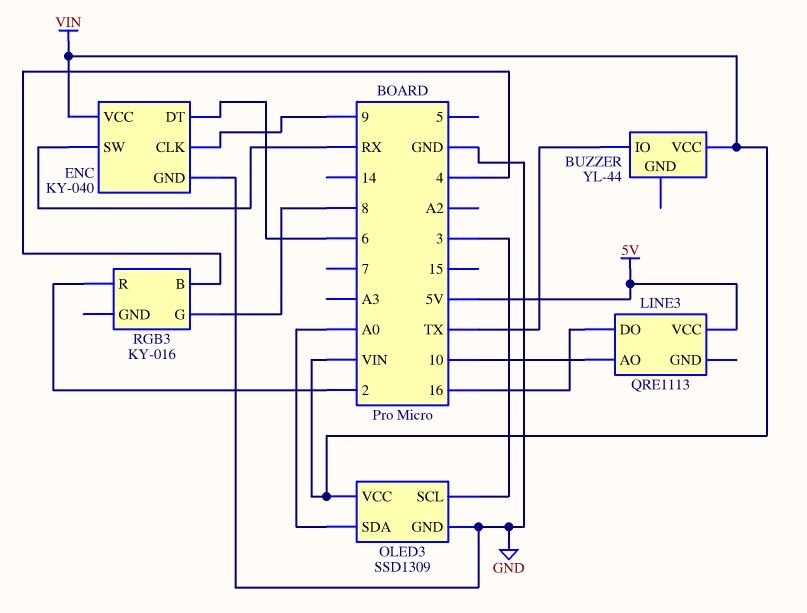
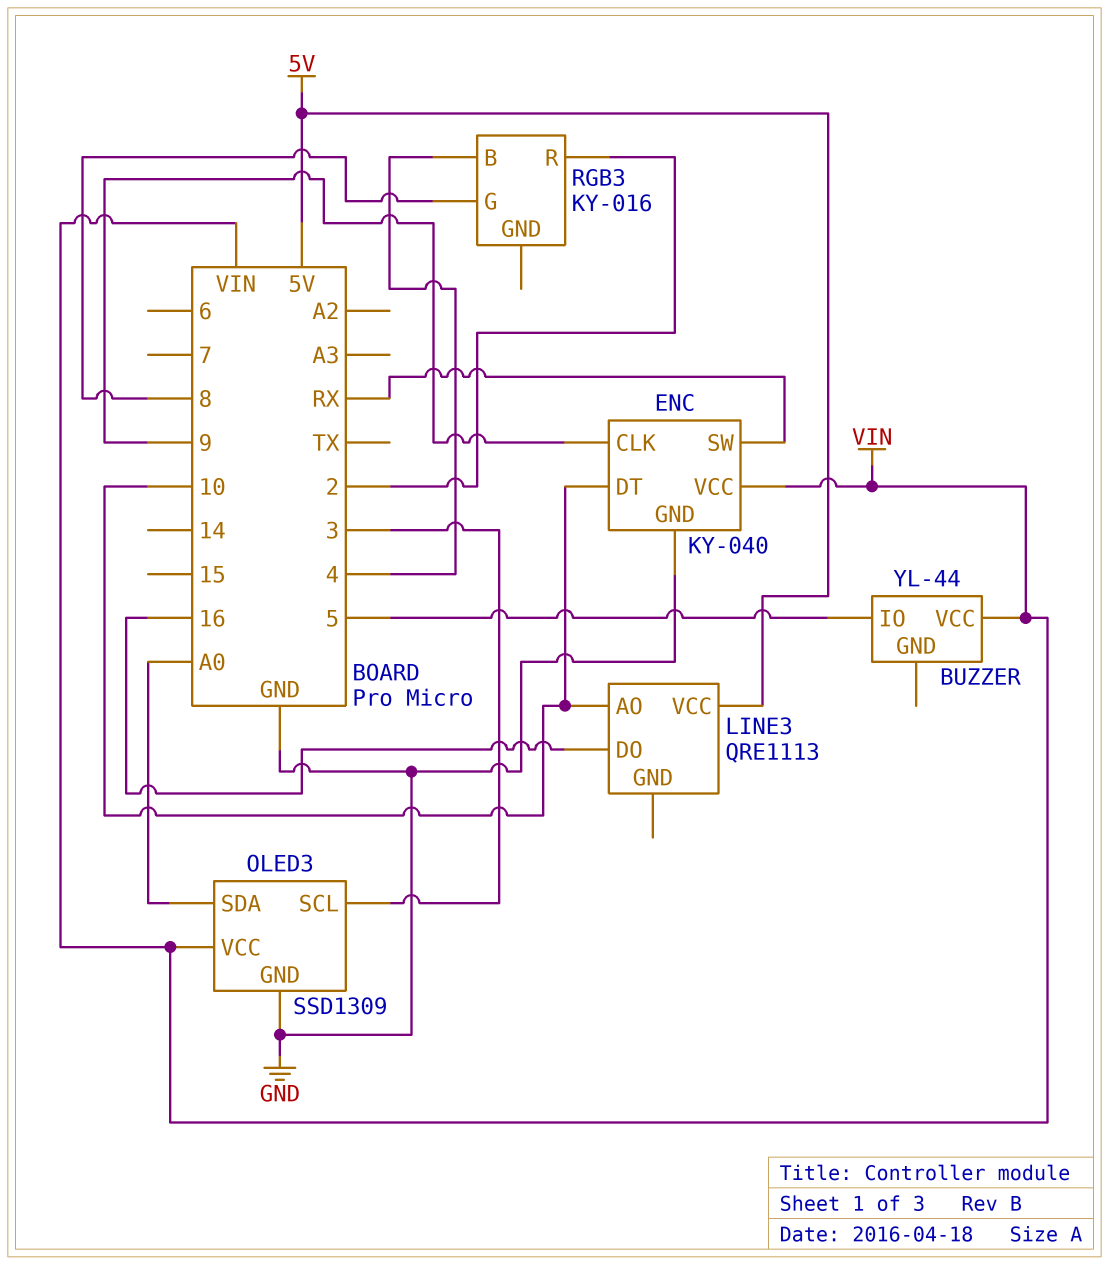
BUZZER pin IO: TX -> 5
ENC pin DT: 6 -> 10

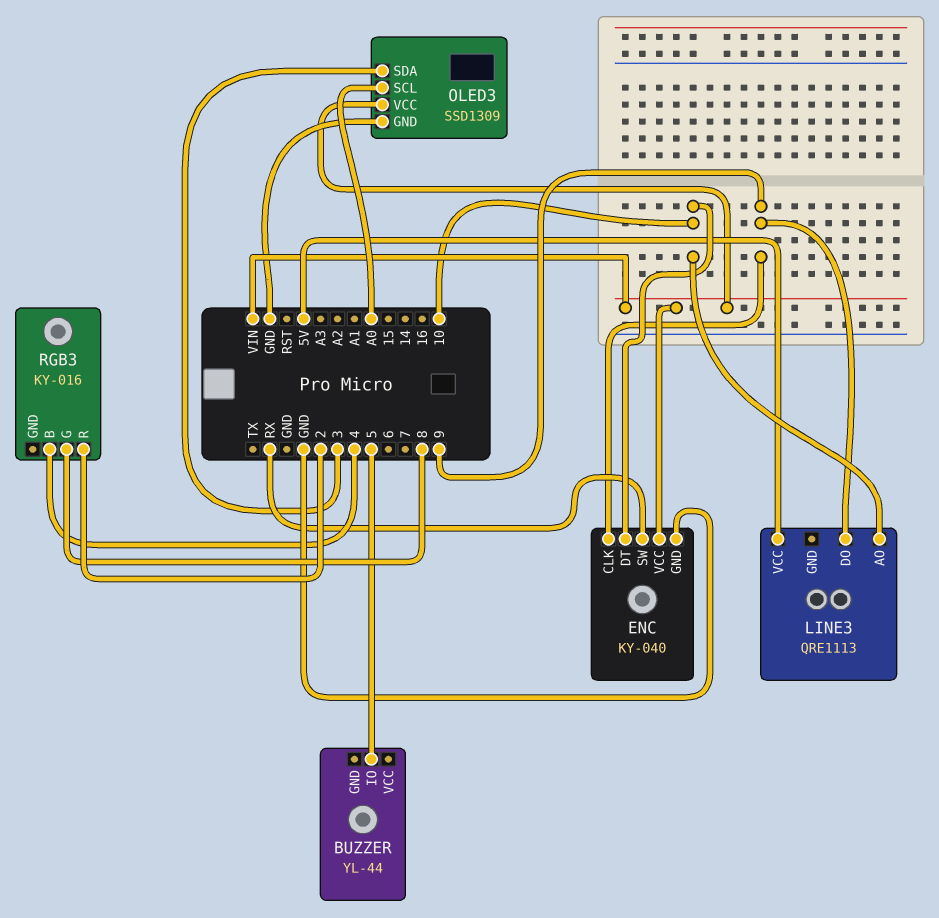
BUZZER pin VCC: VIN -> none
LINE3 pin DO: 16 -> 9
OLED3 pin SCL: 3 -> A0
OLED3 pin SDA: A0 -> 3

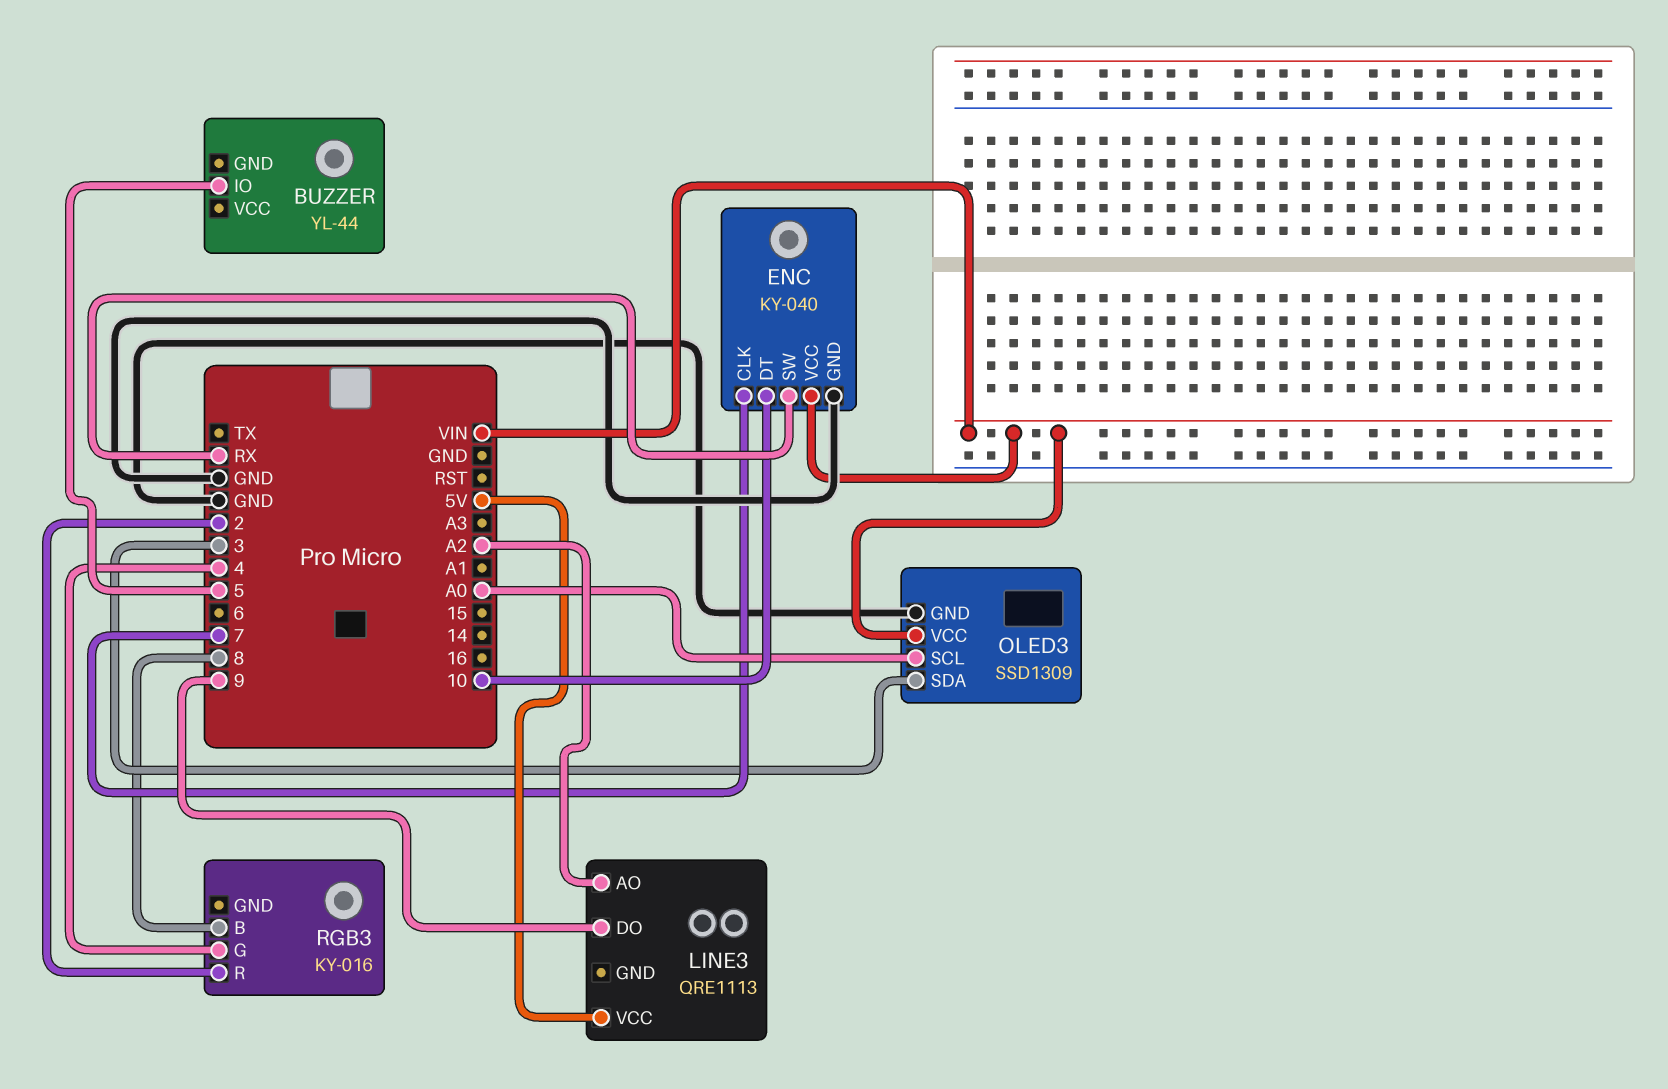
ENC pin CLK: 9 -> 7
LINE3 pin AO: 10 -> A2
RGB3 pin B: 4 -> 8
RGB3 pin G: 8 -> 4

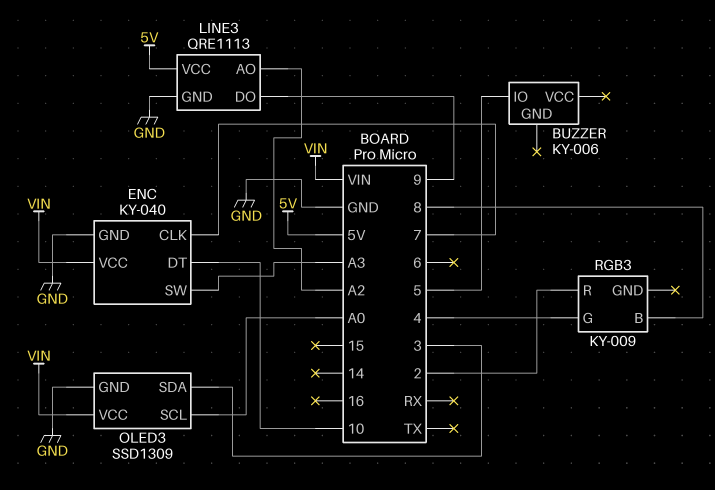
BUZZER: YL-44 -> KY-006
ENC pin SW: RX -> A3
LINE3 pin GND: none -> GND
RGB3: KY-016 -> KY-009

